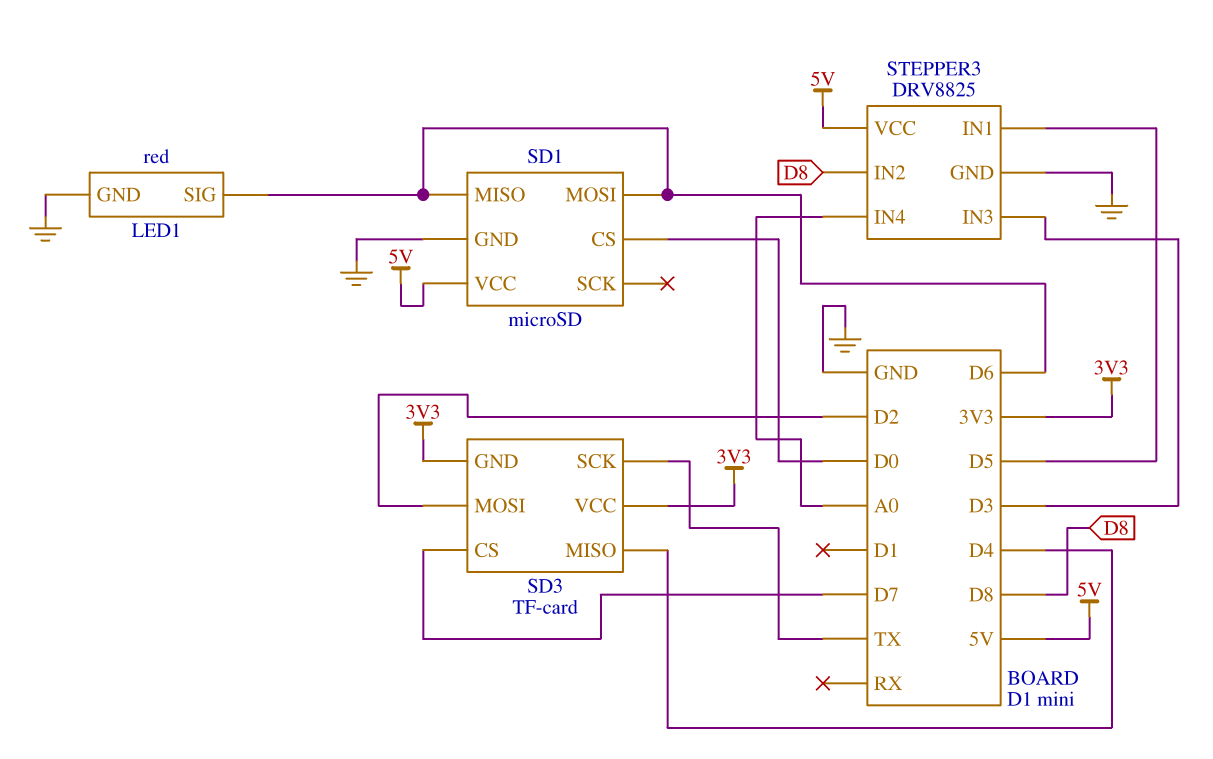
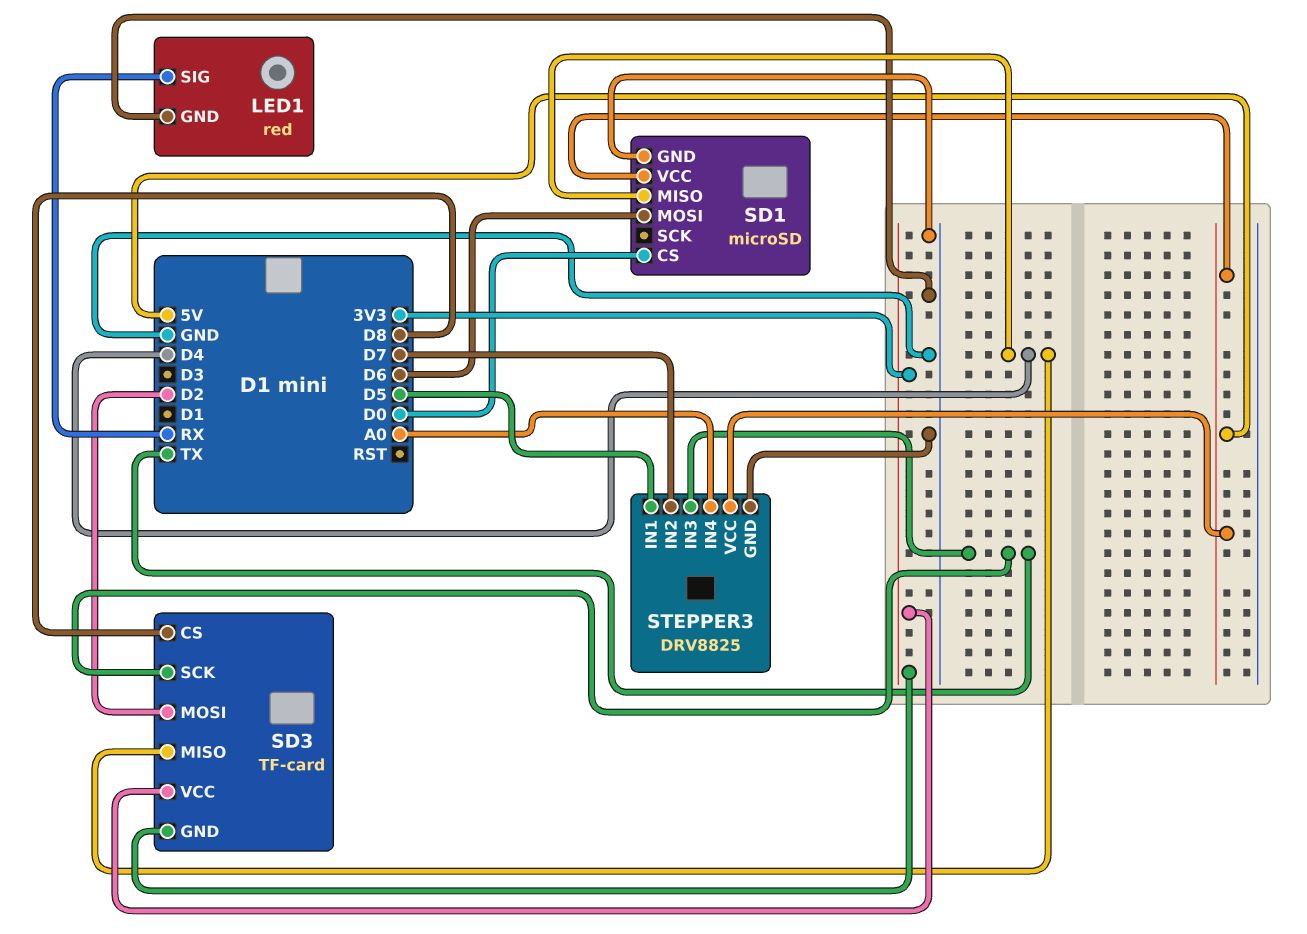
LED1 pin SIG: D6 -> RX
SD1 pin MISO: D6 -> D4
SD3 pin CS: D7 -> D8
STEPPER3 pin IN2: D8 -> D7
STEPPER3 pin IN3: D3 -> TX

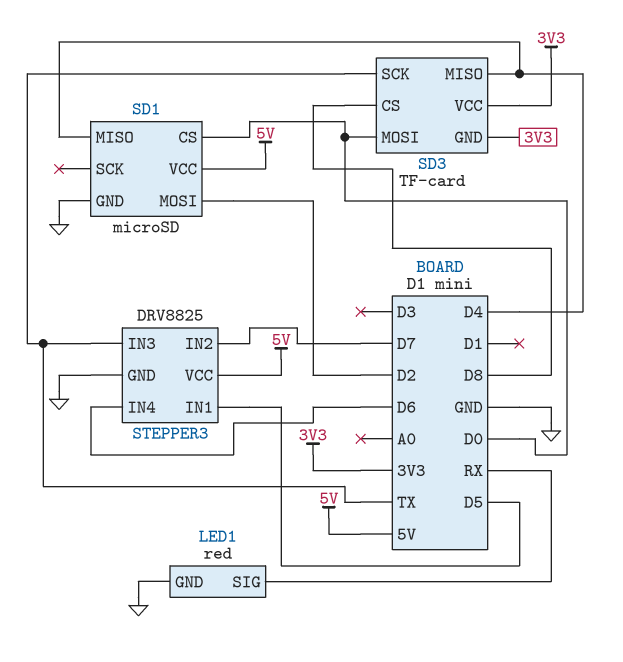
SD1 pin MOSI: D6 -> D2
SD3 pin MOSI: D2 -> D0
STEPPER3 pin IN4: A0 -> D6

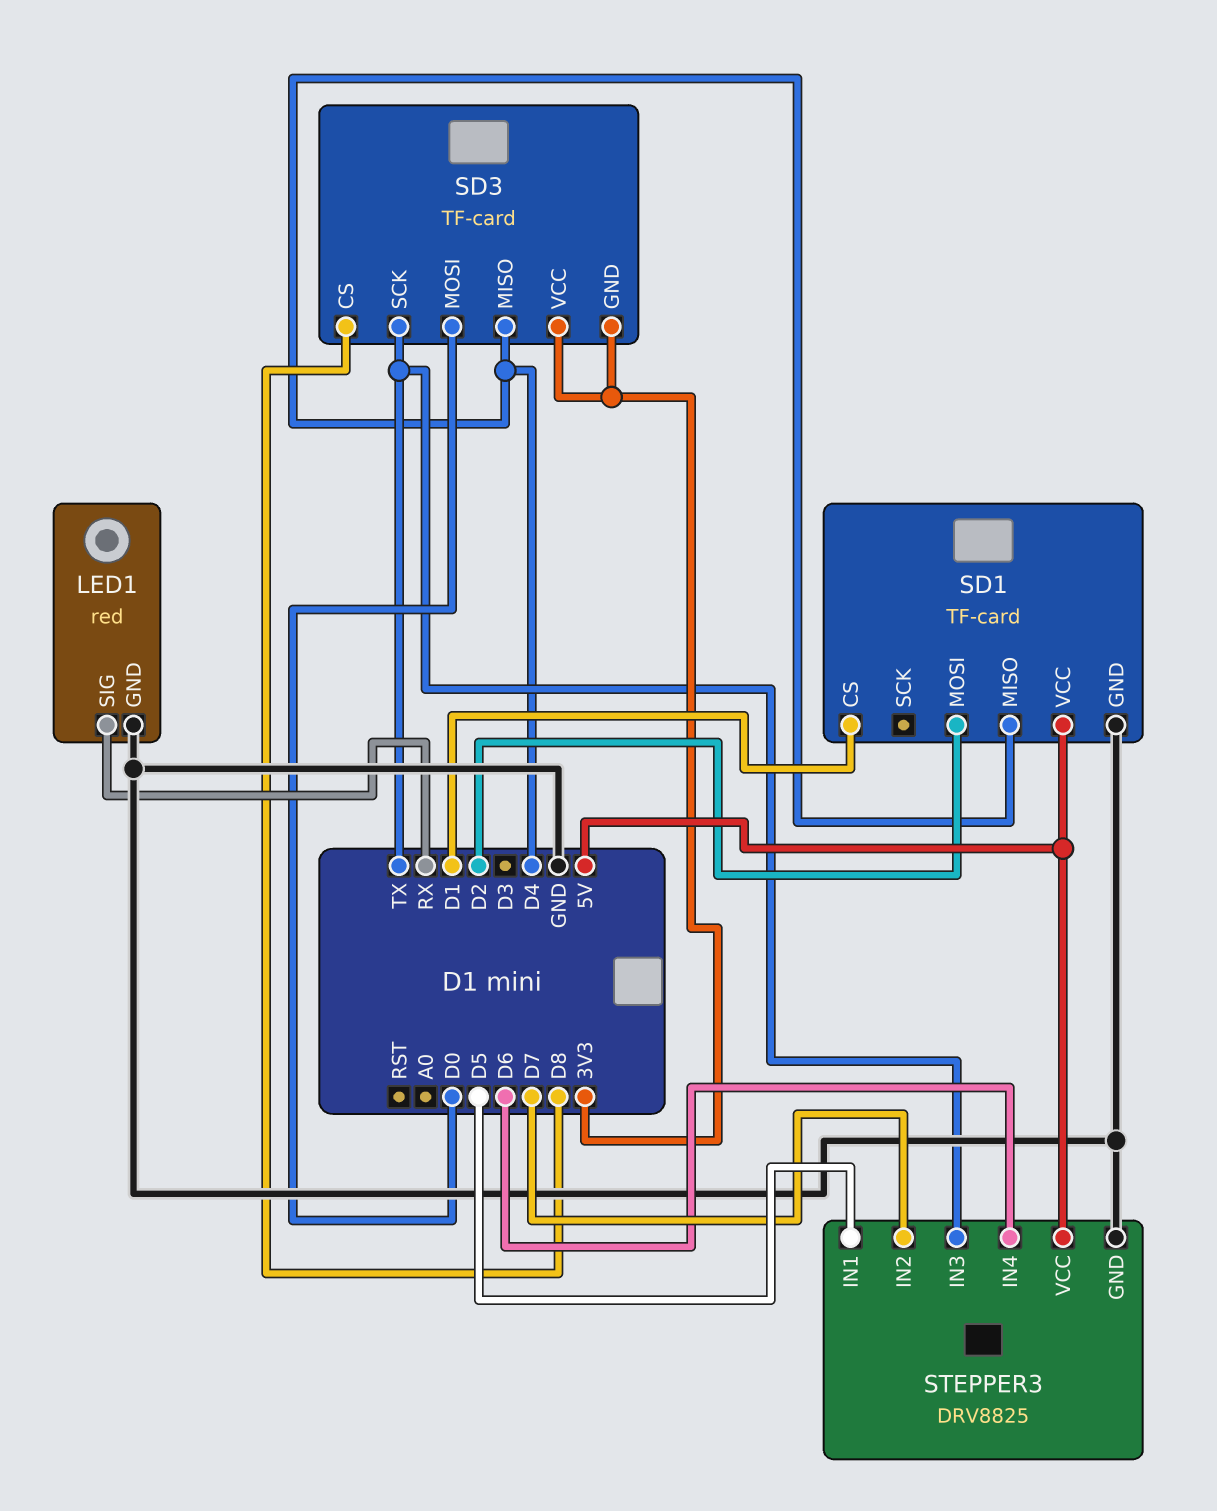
SD1: microSD -> TF-card
SD1 pin CS: D0 -> D1

